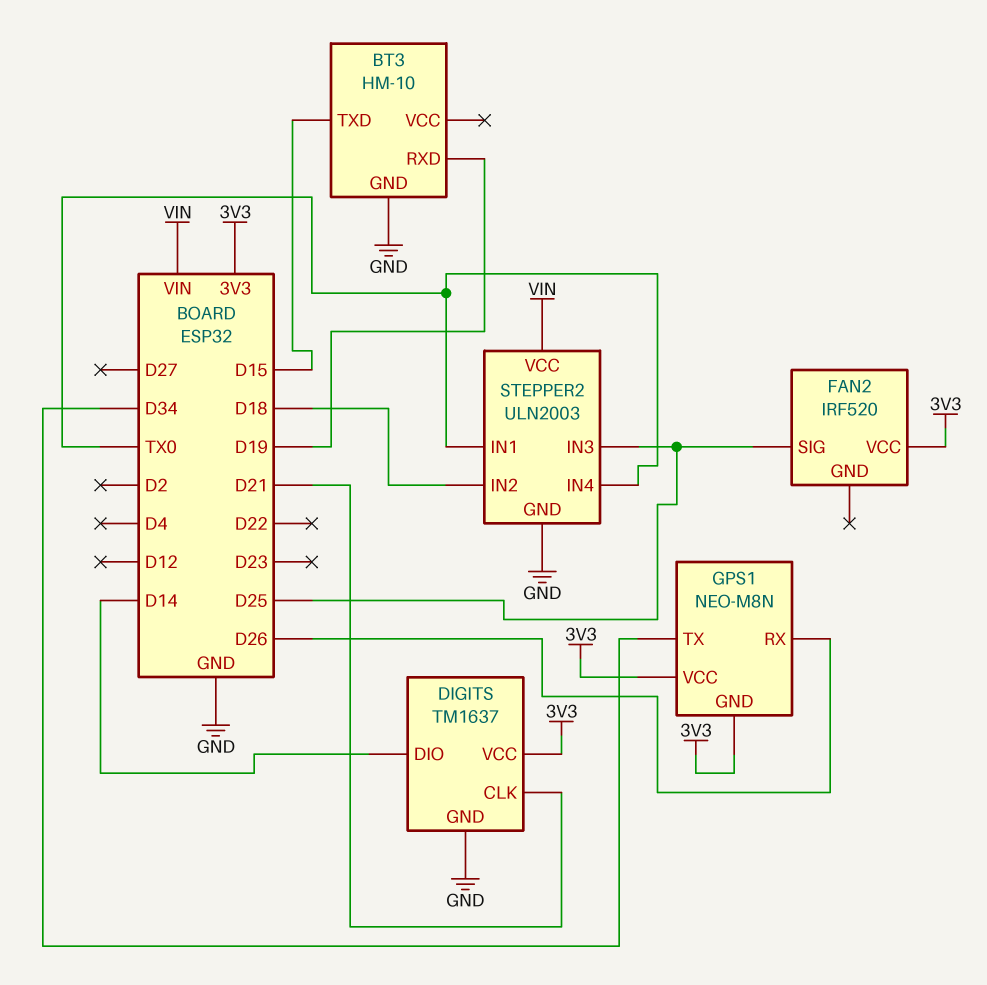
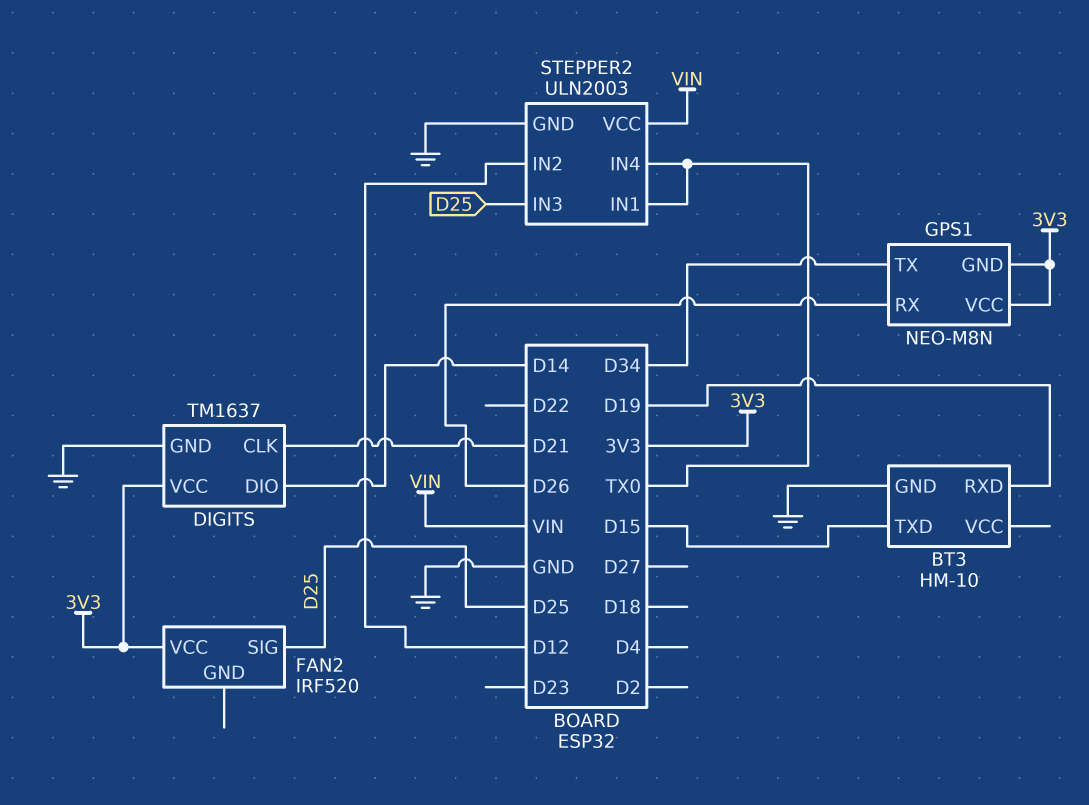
STEPPER2 pin IN2: D18 -> D12

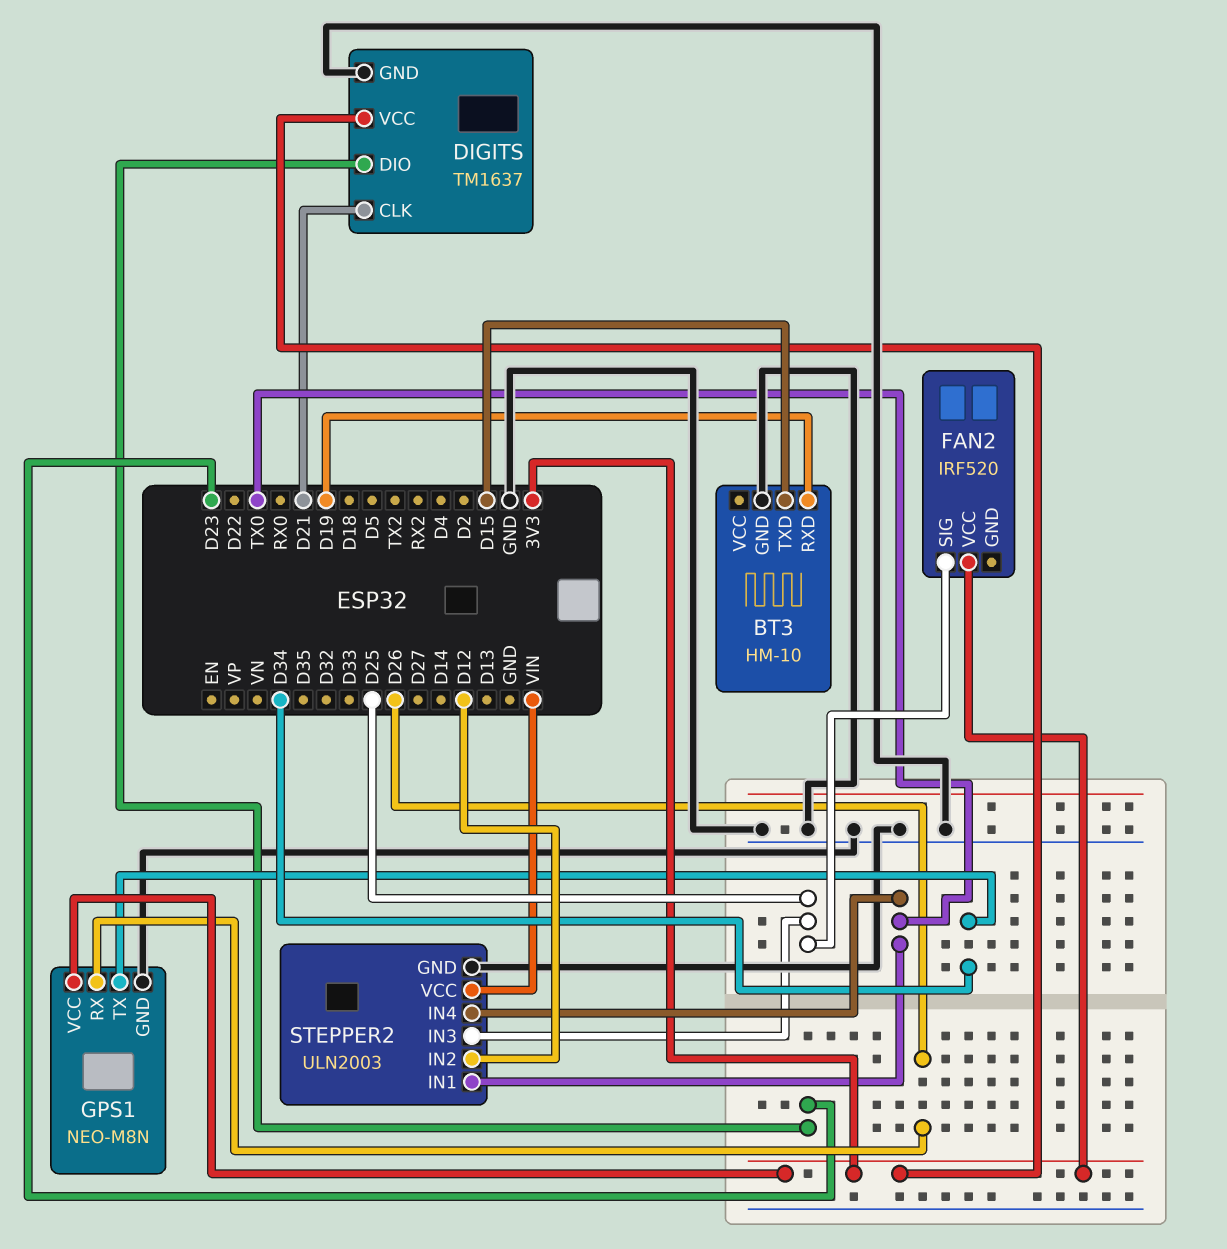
DIGITS pin DIO: D14 -> D23
GPS1 pin GND: 3V3 -> GND

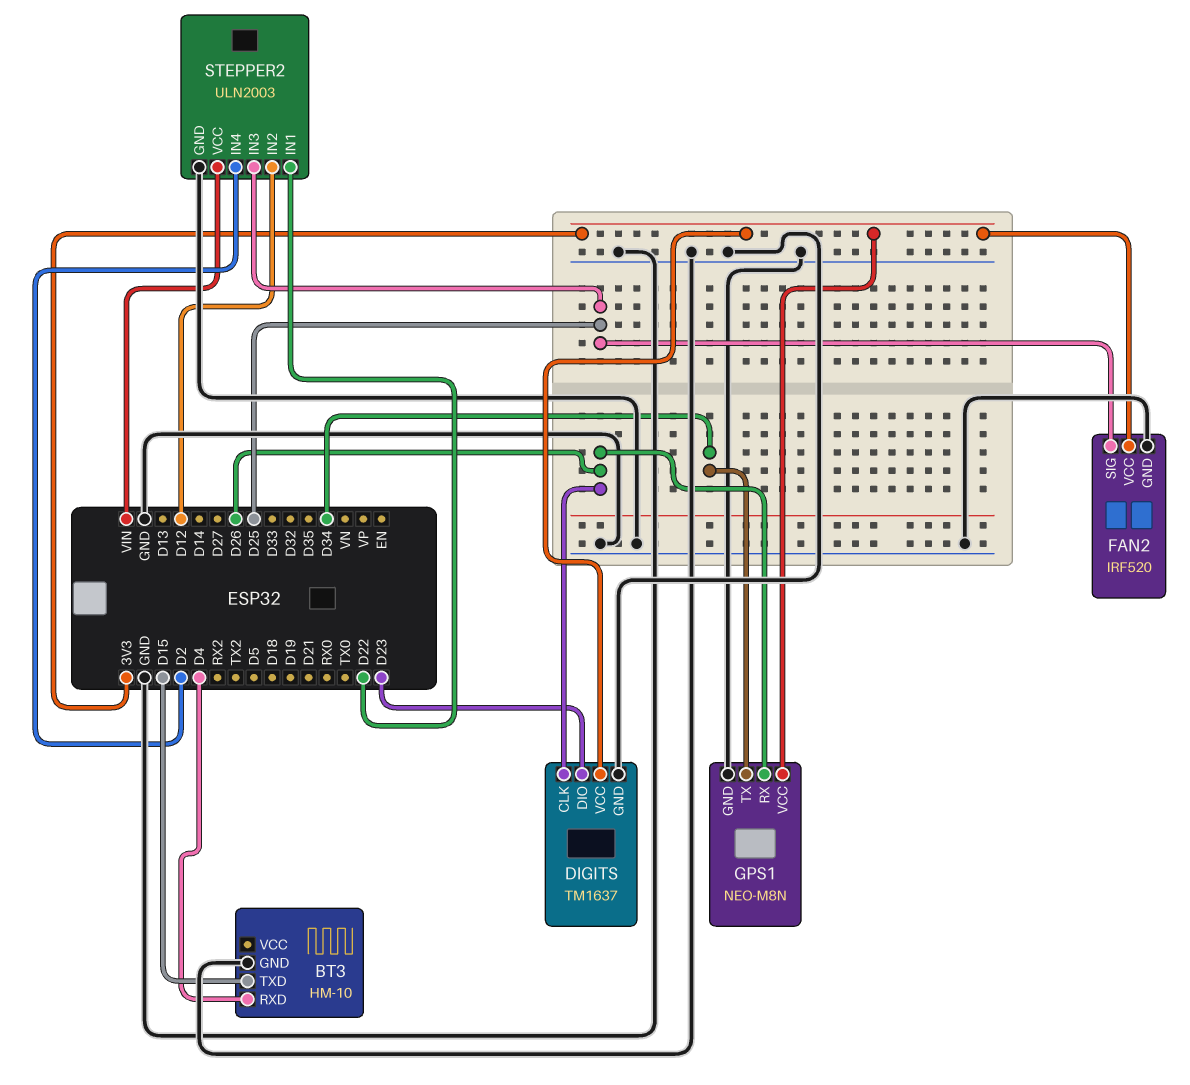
BT3 pin RXD: D19 -> D4
DIGITS pin CLK: D21 -> D26
FAN2 pin GND: none -> GND
STEPPER2 pin IN1: TX0 -> D22
STEPPER2 pin IN4: TX0 -> D2

